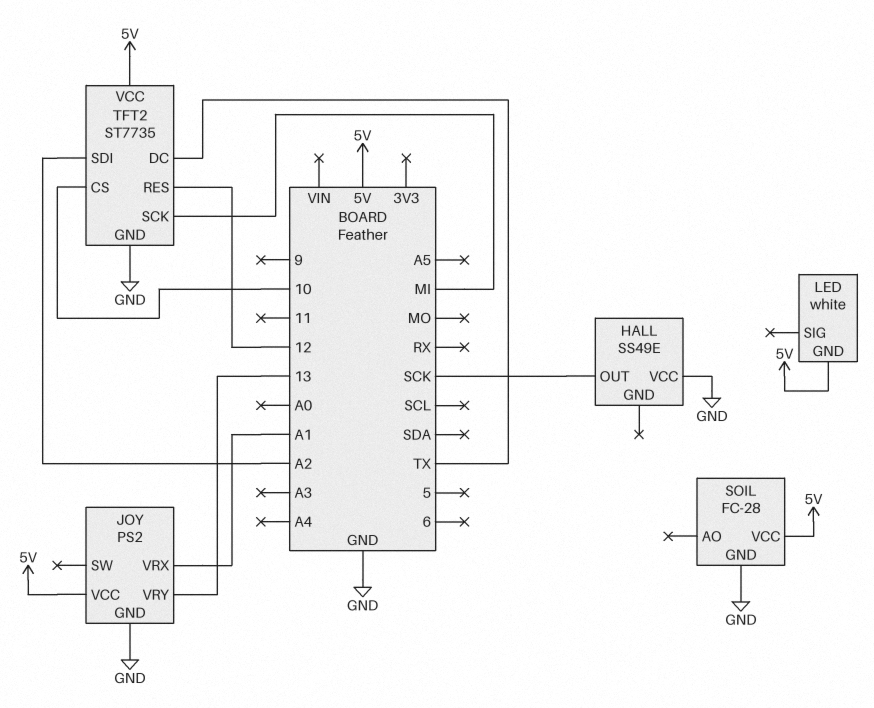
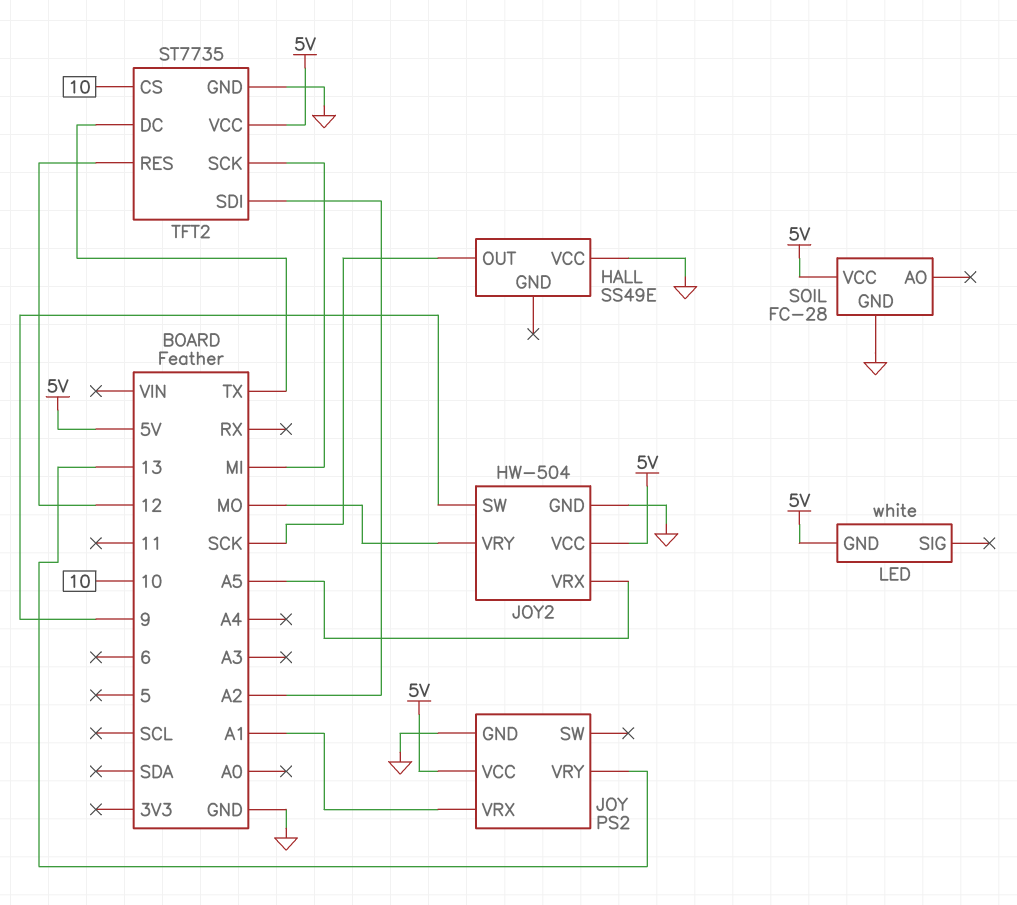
JOY2: none -> HW-504
JOY2 pin GND: none -> GND
JOY2 pin SW: none -> 9
JOY2 pin VCC: none -> 5V
JOY2 pin VRX: none -> A5
JOY2 pin VRY: none -> MO

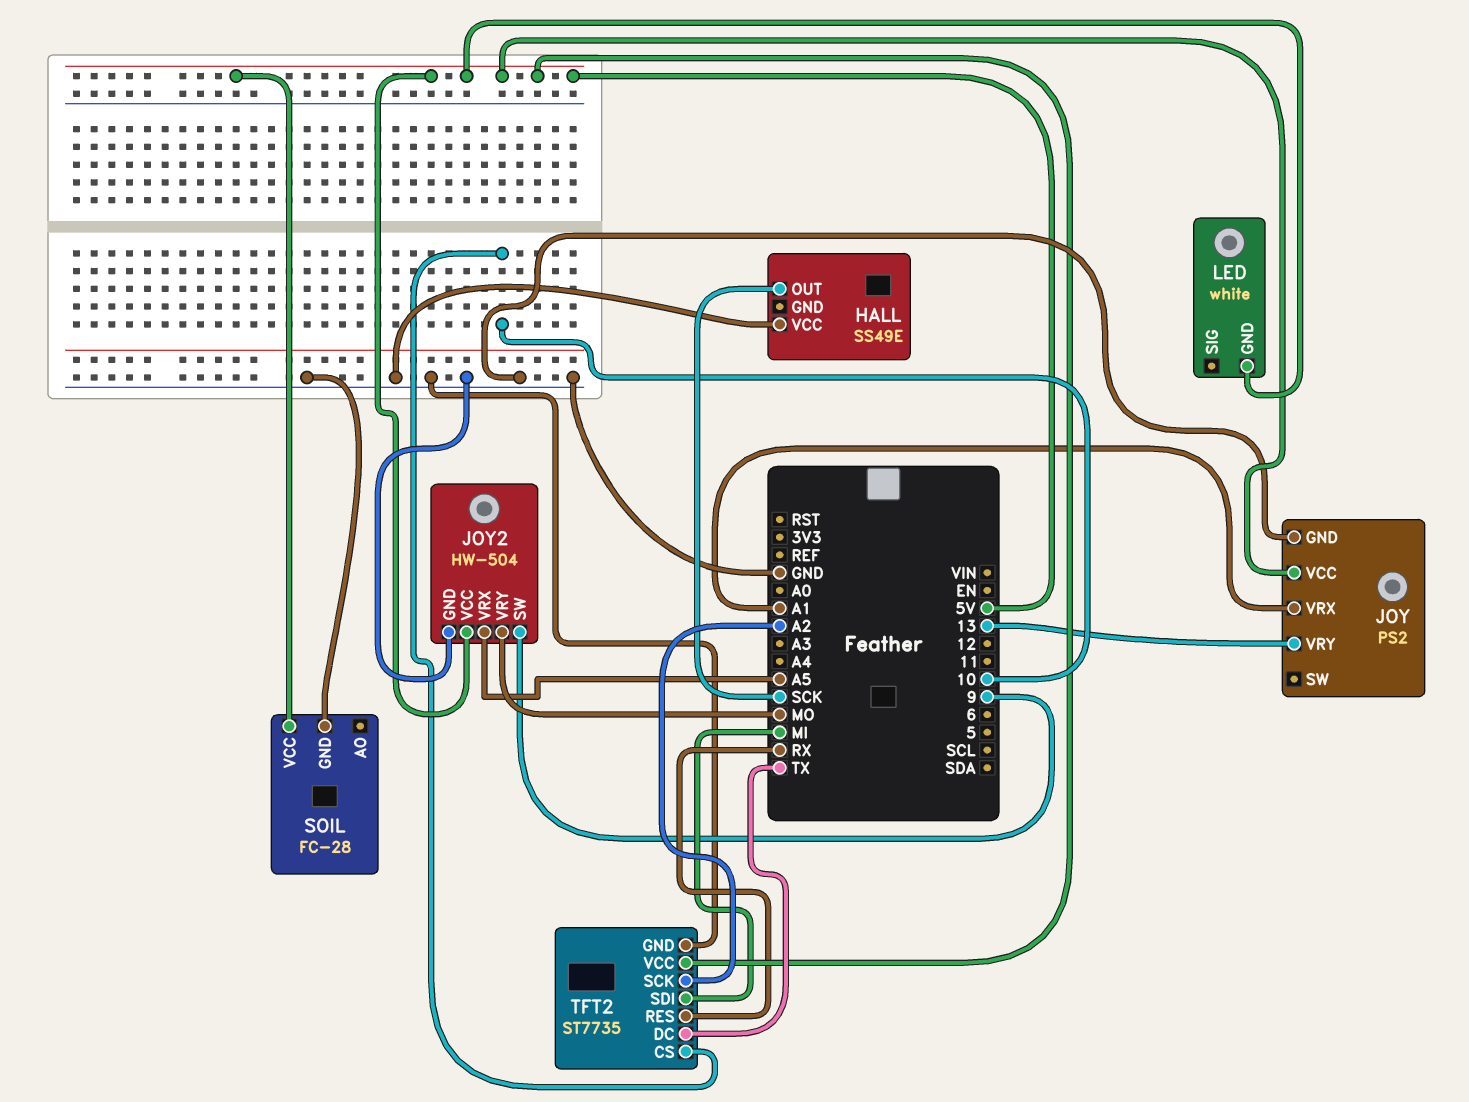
TFT2 pin RES: 12 -> RX
TFT2 pin SCK: MI -> A2
TFT2 pin SDI: A2 -> MI

